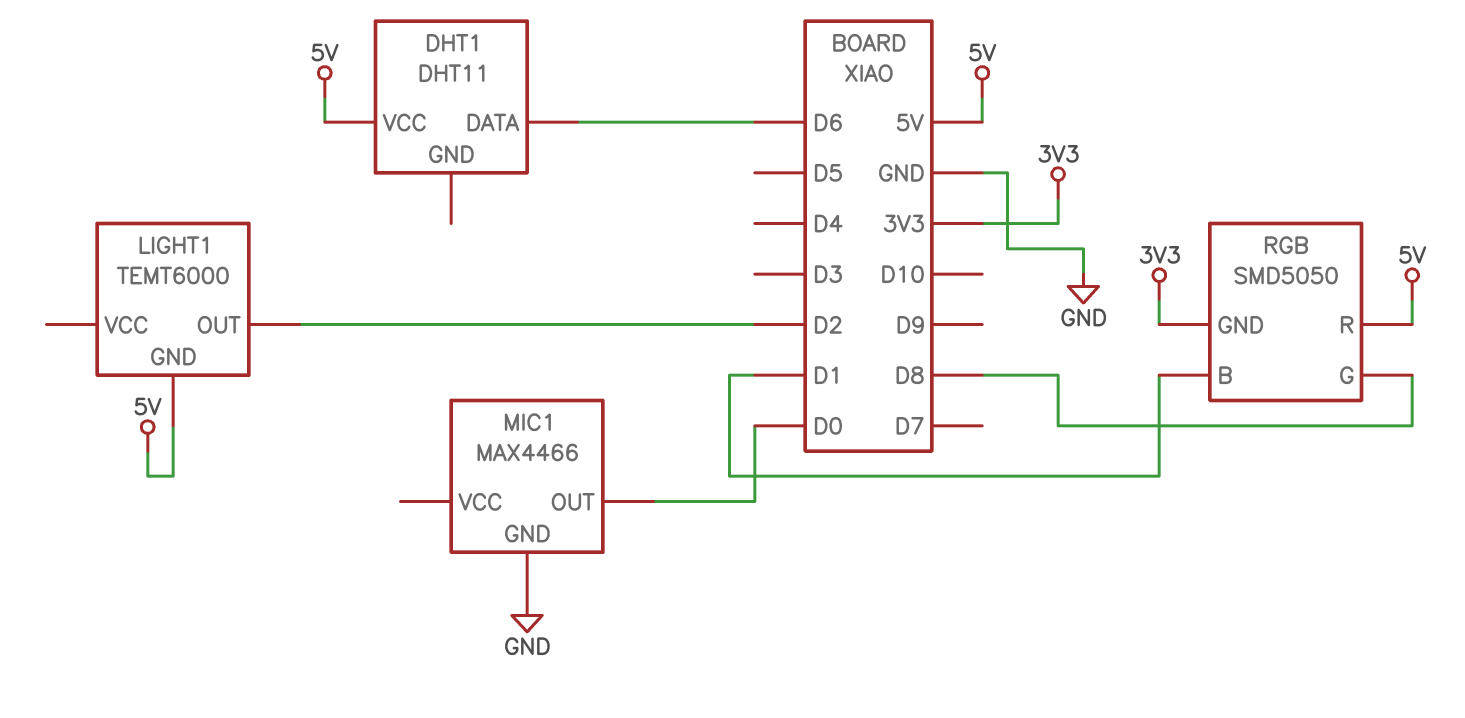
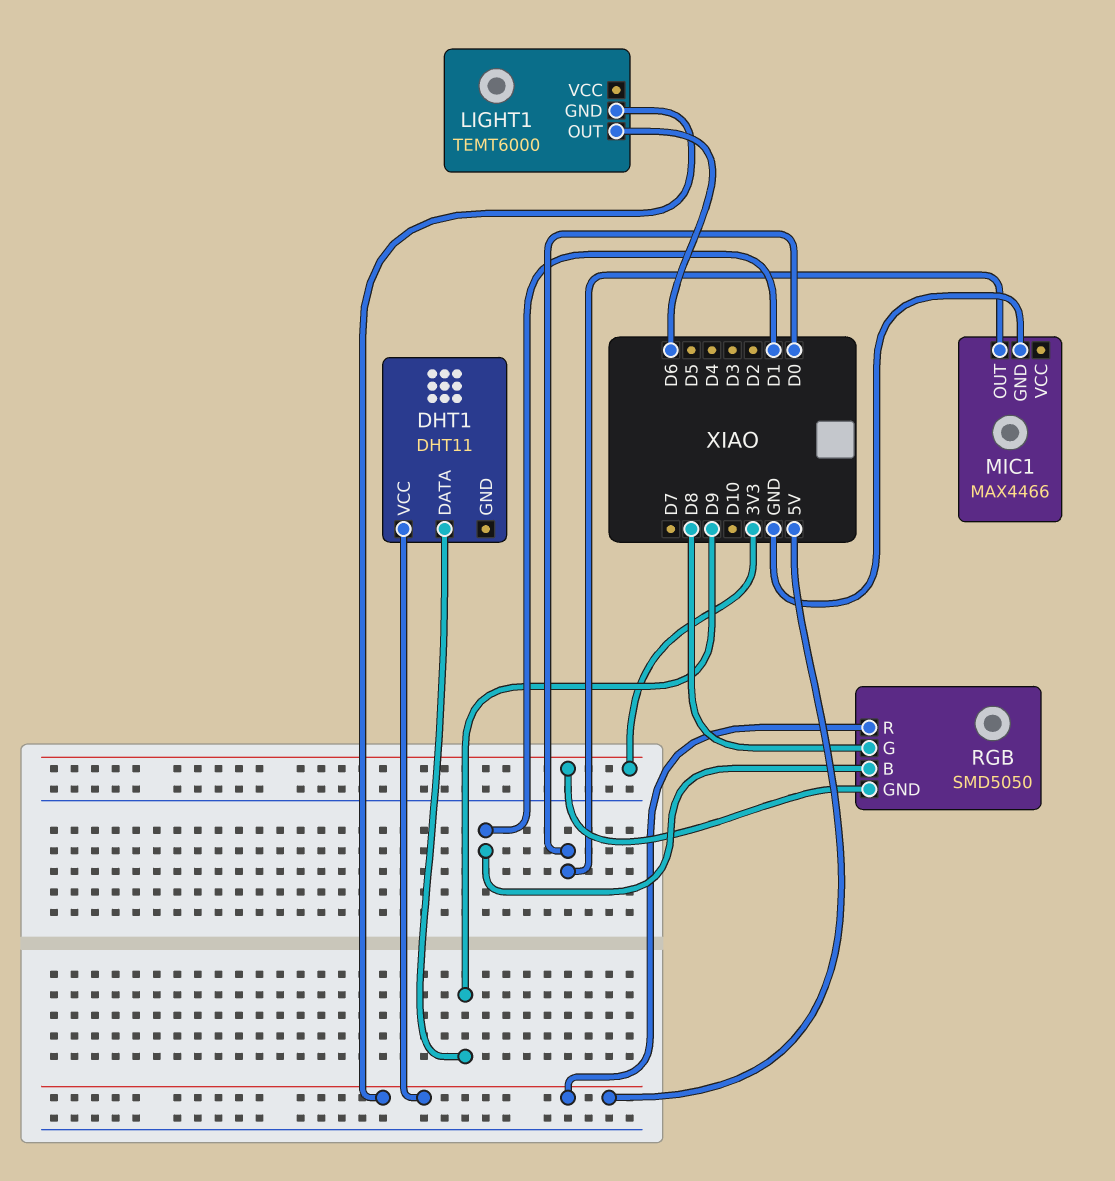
DHT1 pin DATA: D6 -> D9
LIGHT1 pin OUT: D2 -> D6

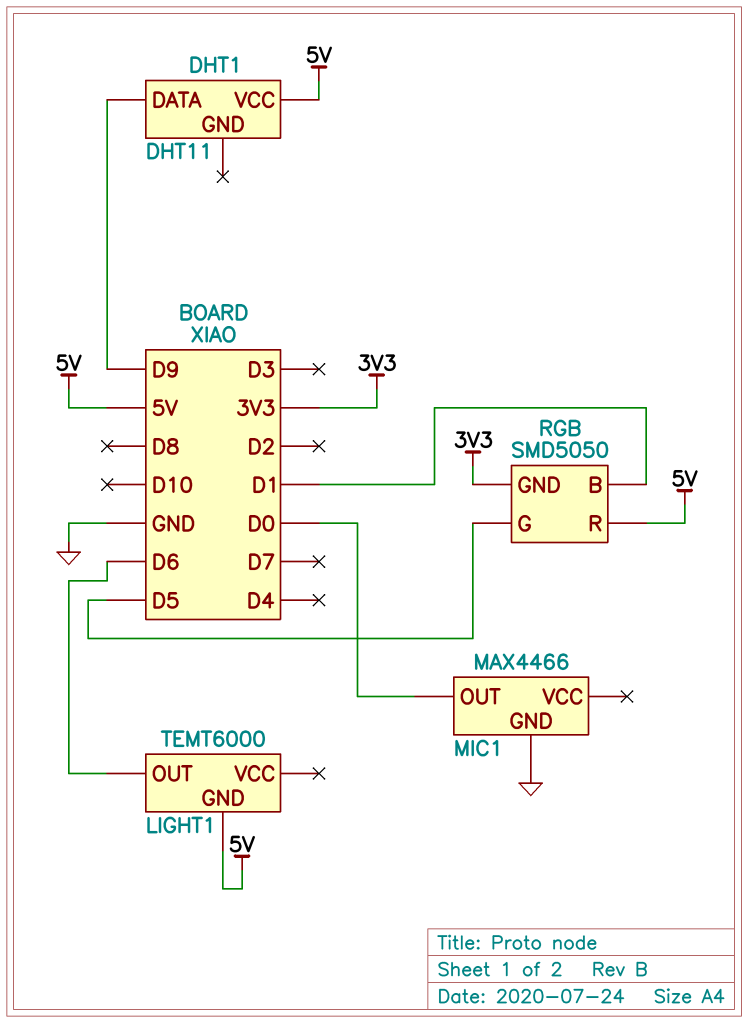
RGB pin G: D8 -> D5

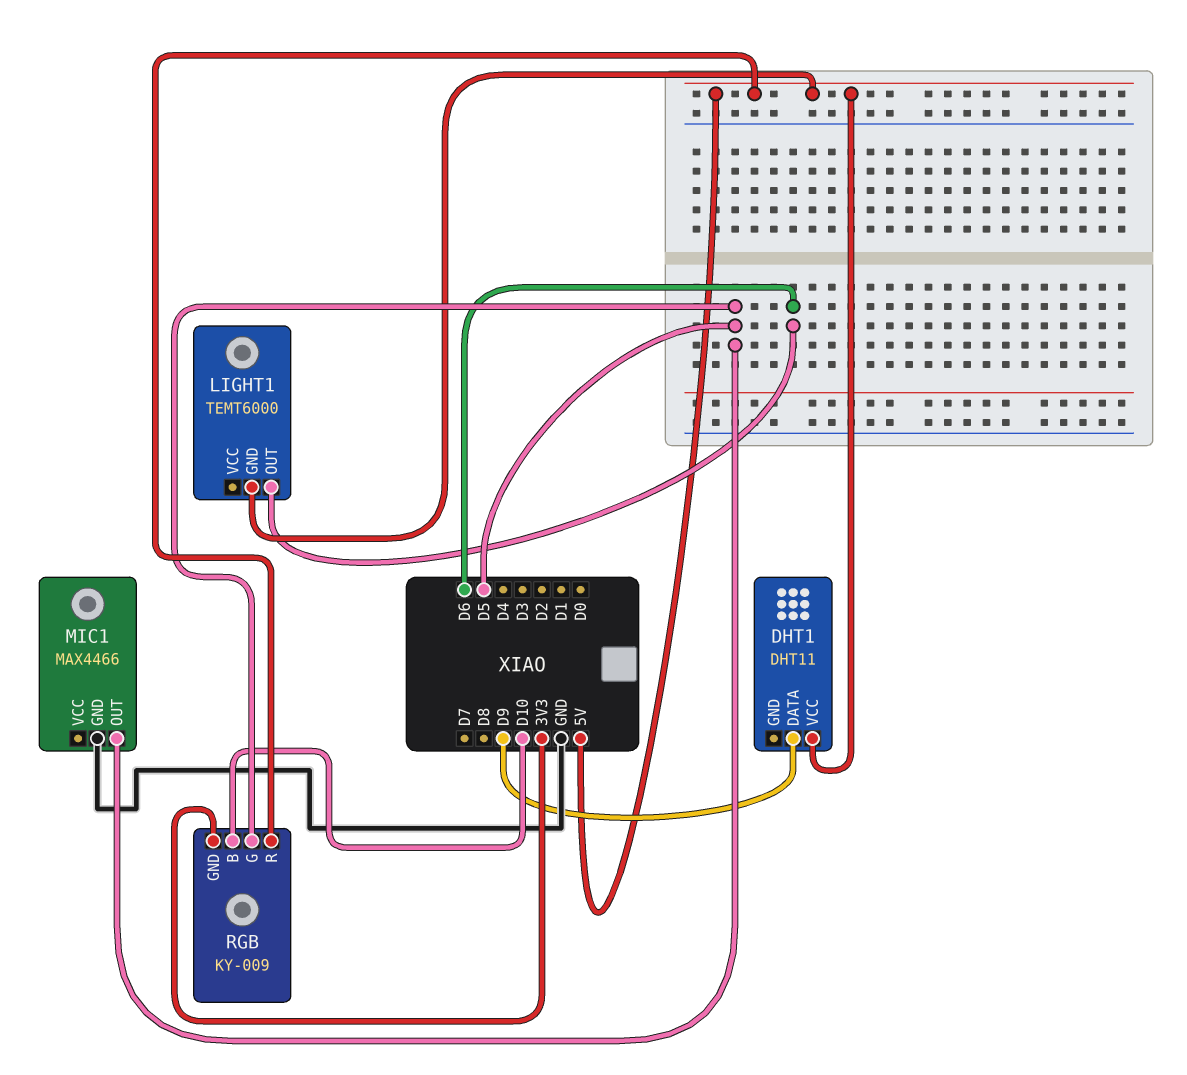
MIC1 pin OUT: D0 -> D5
RGB: SMD5050 -> KY-009
RGB pin B: D1 -> D10

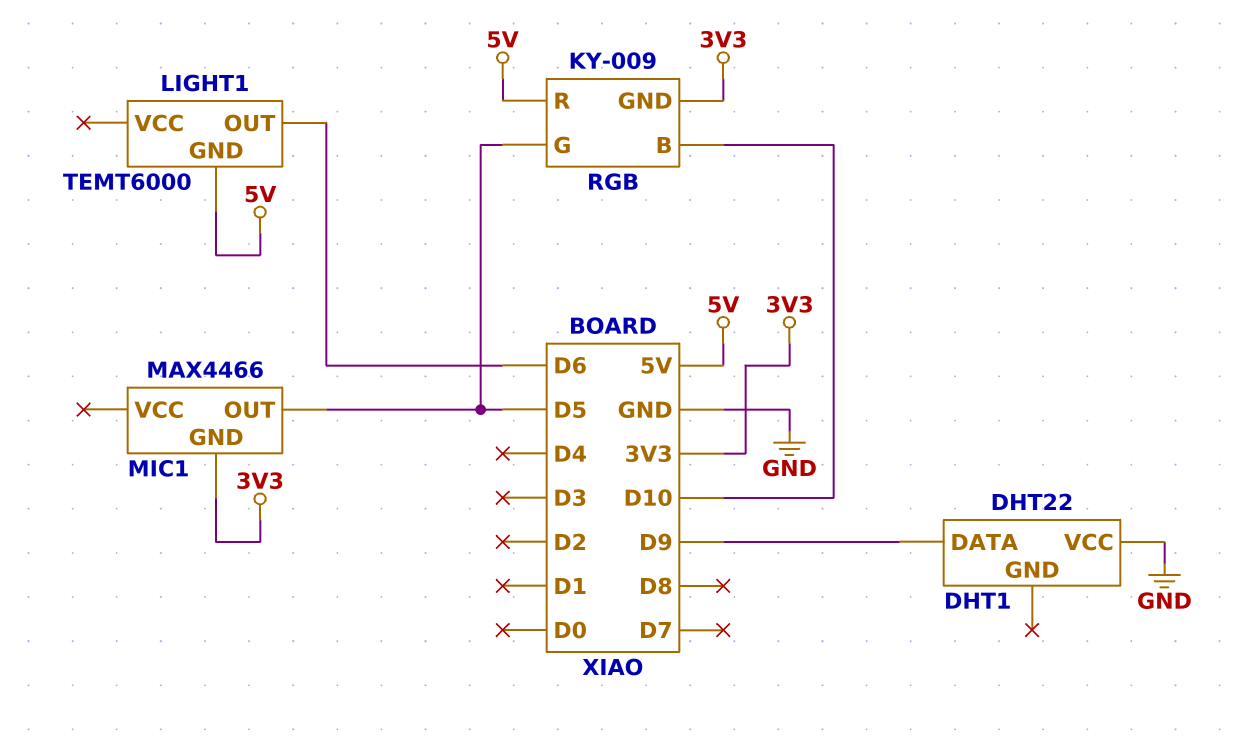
DHT1: DHT11 -> DHT22
DHT1 pin VCC: 5V -> GND
MIC1 pin GND: GND -> 3V3

